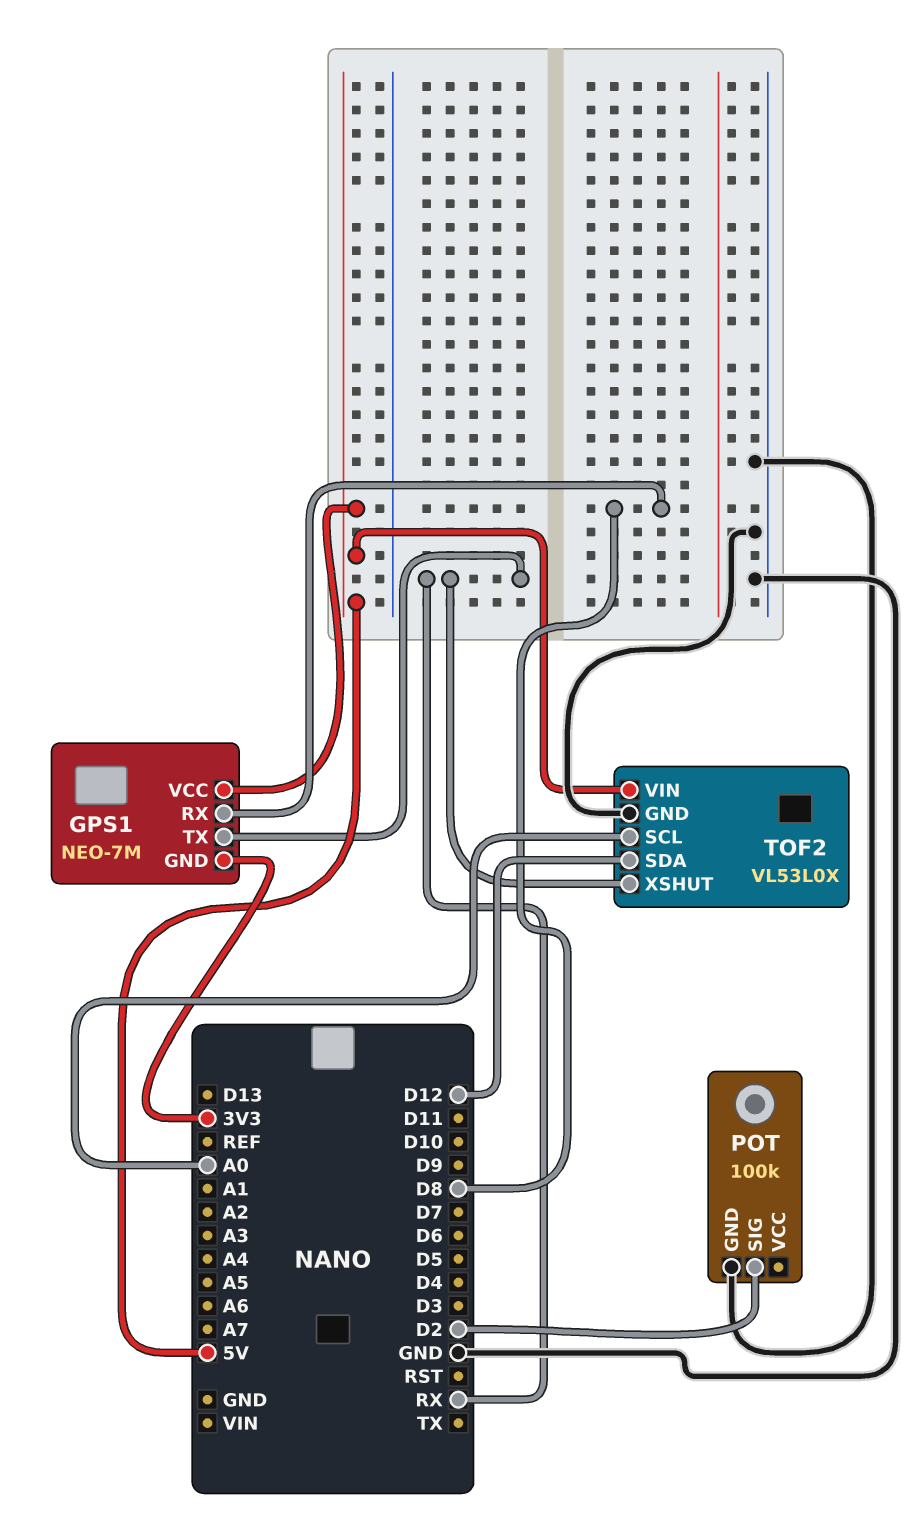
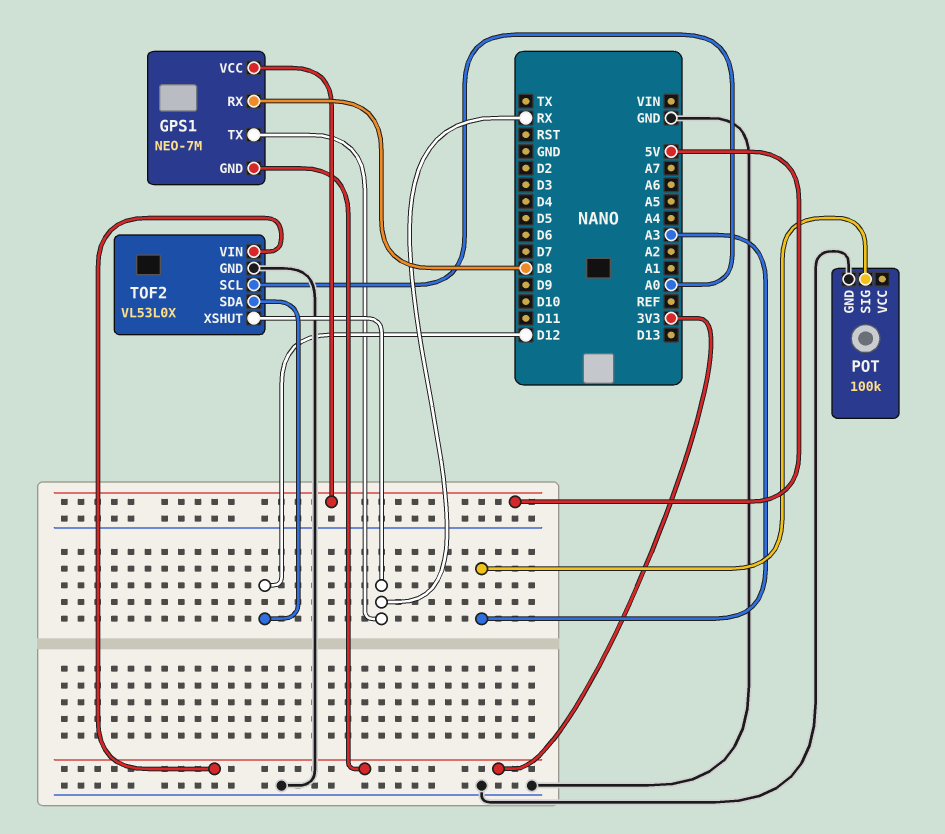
POT pin SIG: D2 -> A3
TOF2 pin VIN: 5V -> 3V3

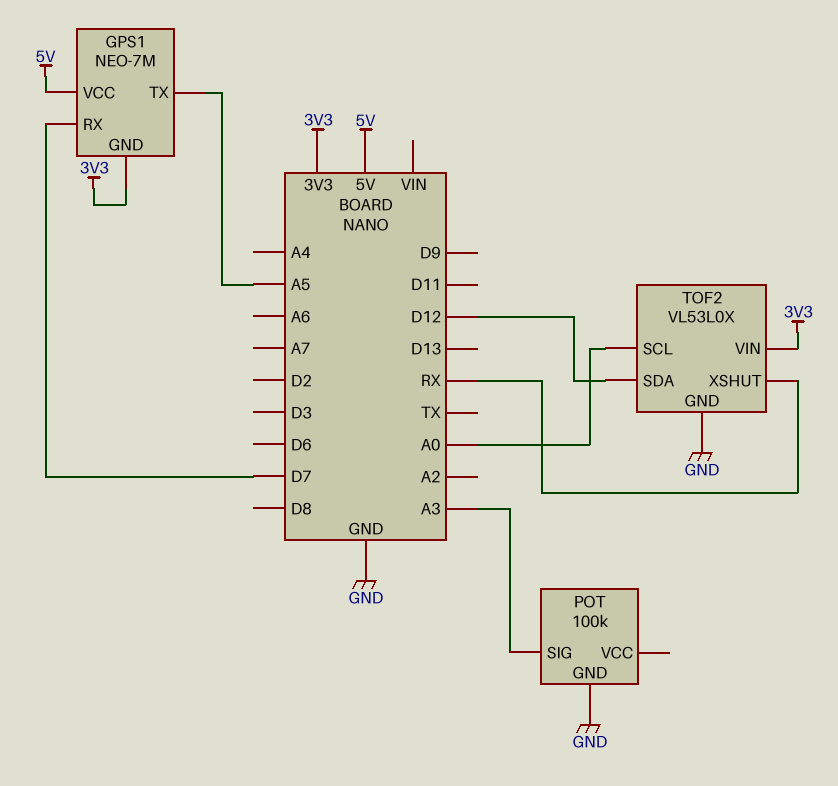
GPS1 pin RX: D8 -> D7
GPS1 pin TX: RX -> A5

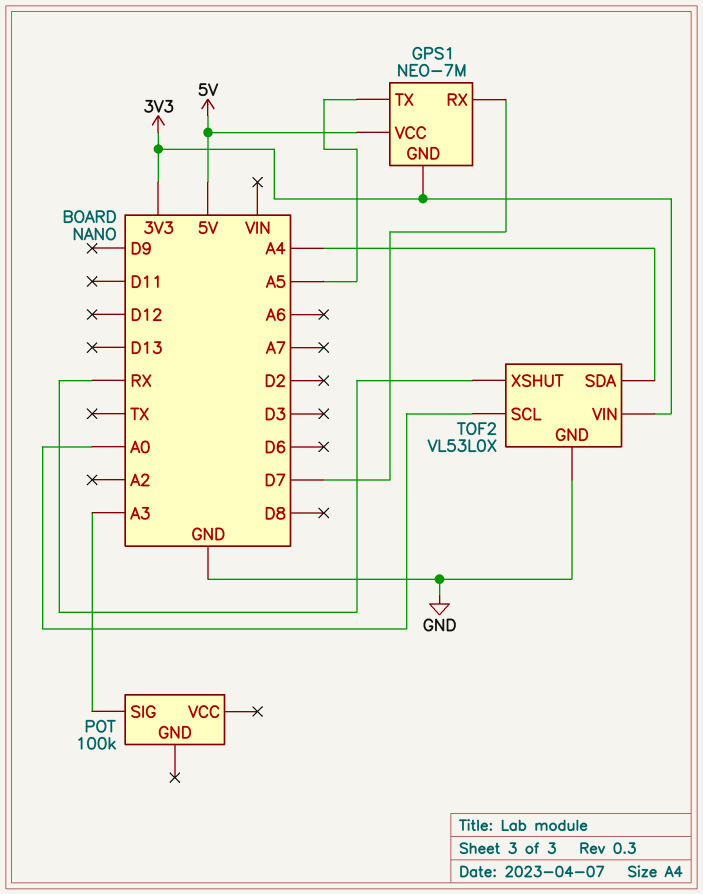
POT pin GND: GND -> none
TOF2 pin SDA: D12 -> A4

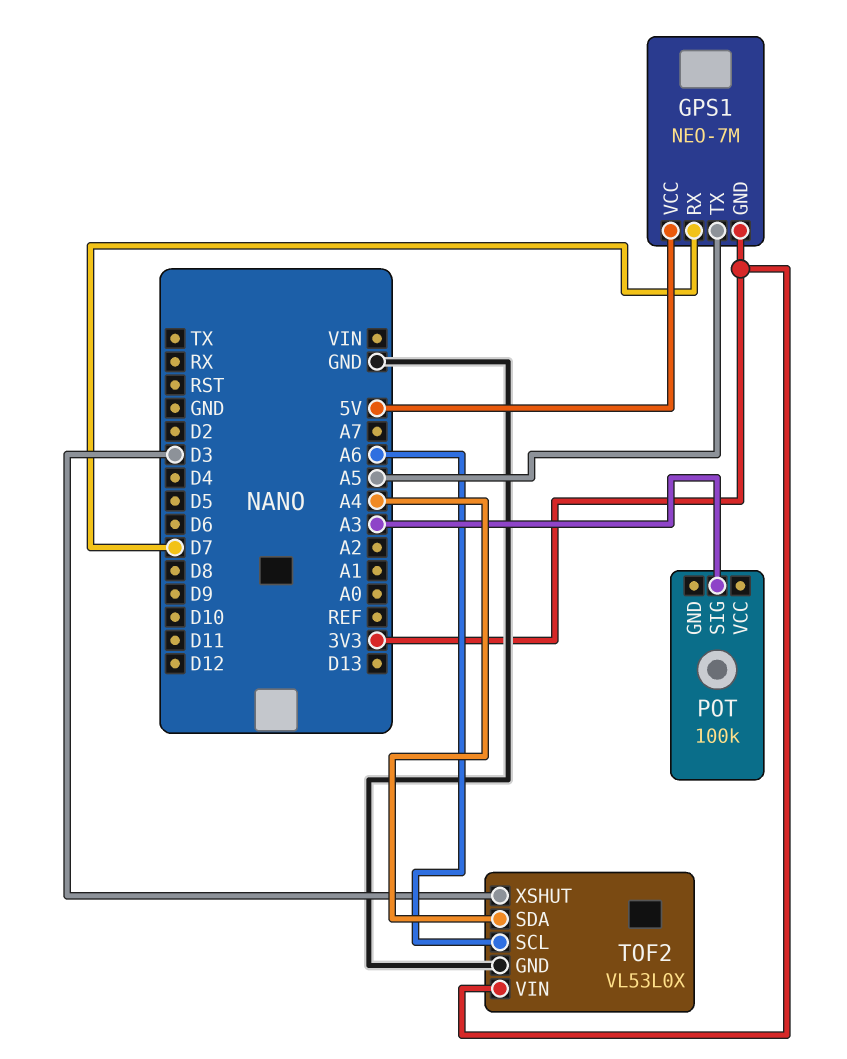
TOF2 pin SCL: A0 -> A6
TOF2 pin XSHUT: RX -> D3

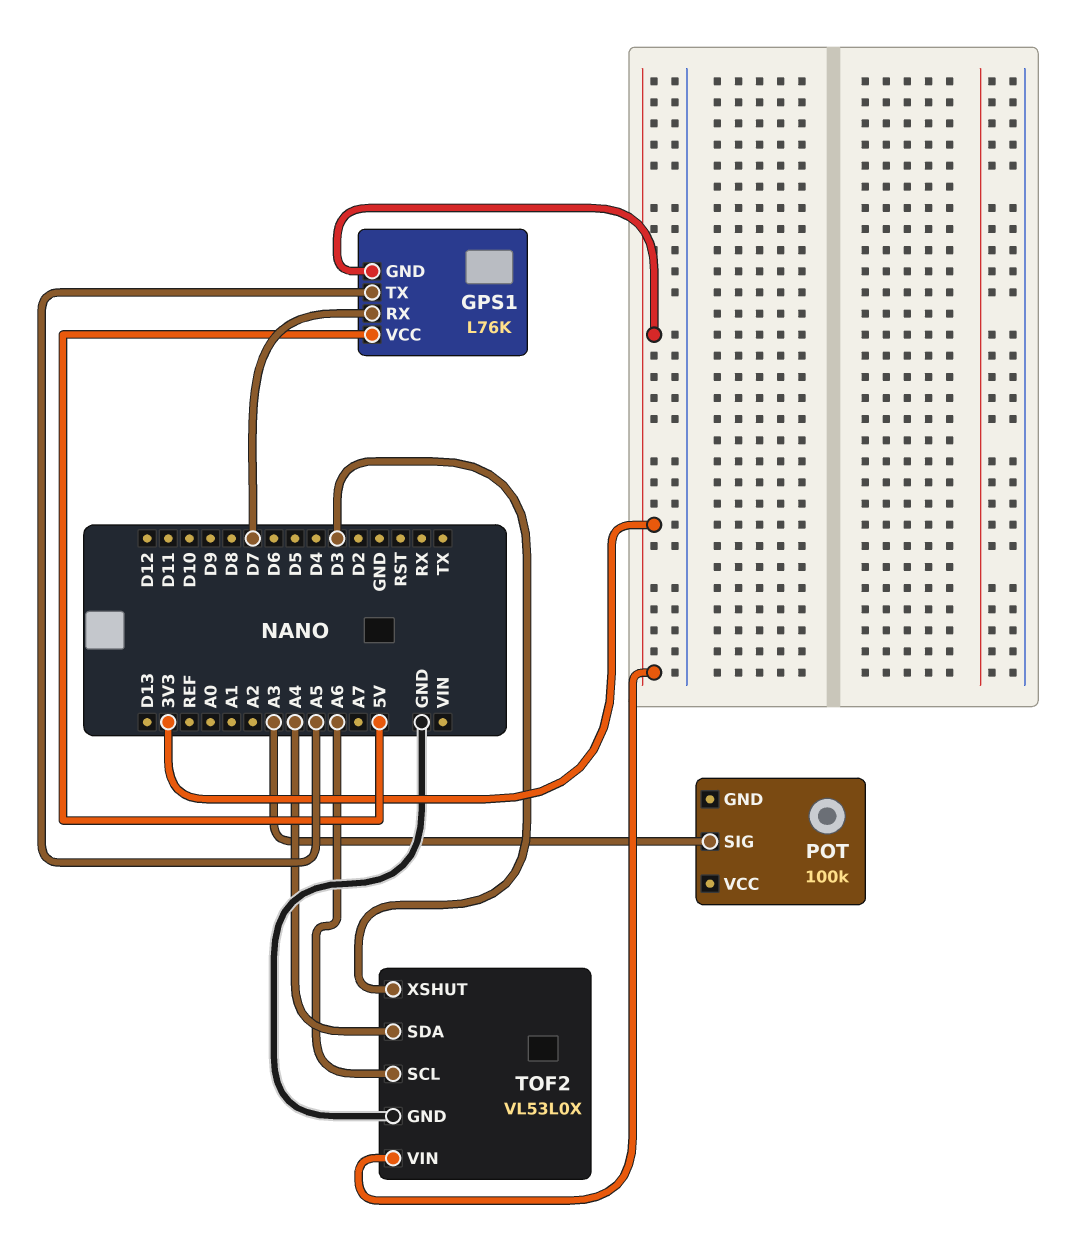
GPS1: NEO-7M -> L76K

